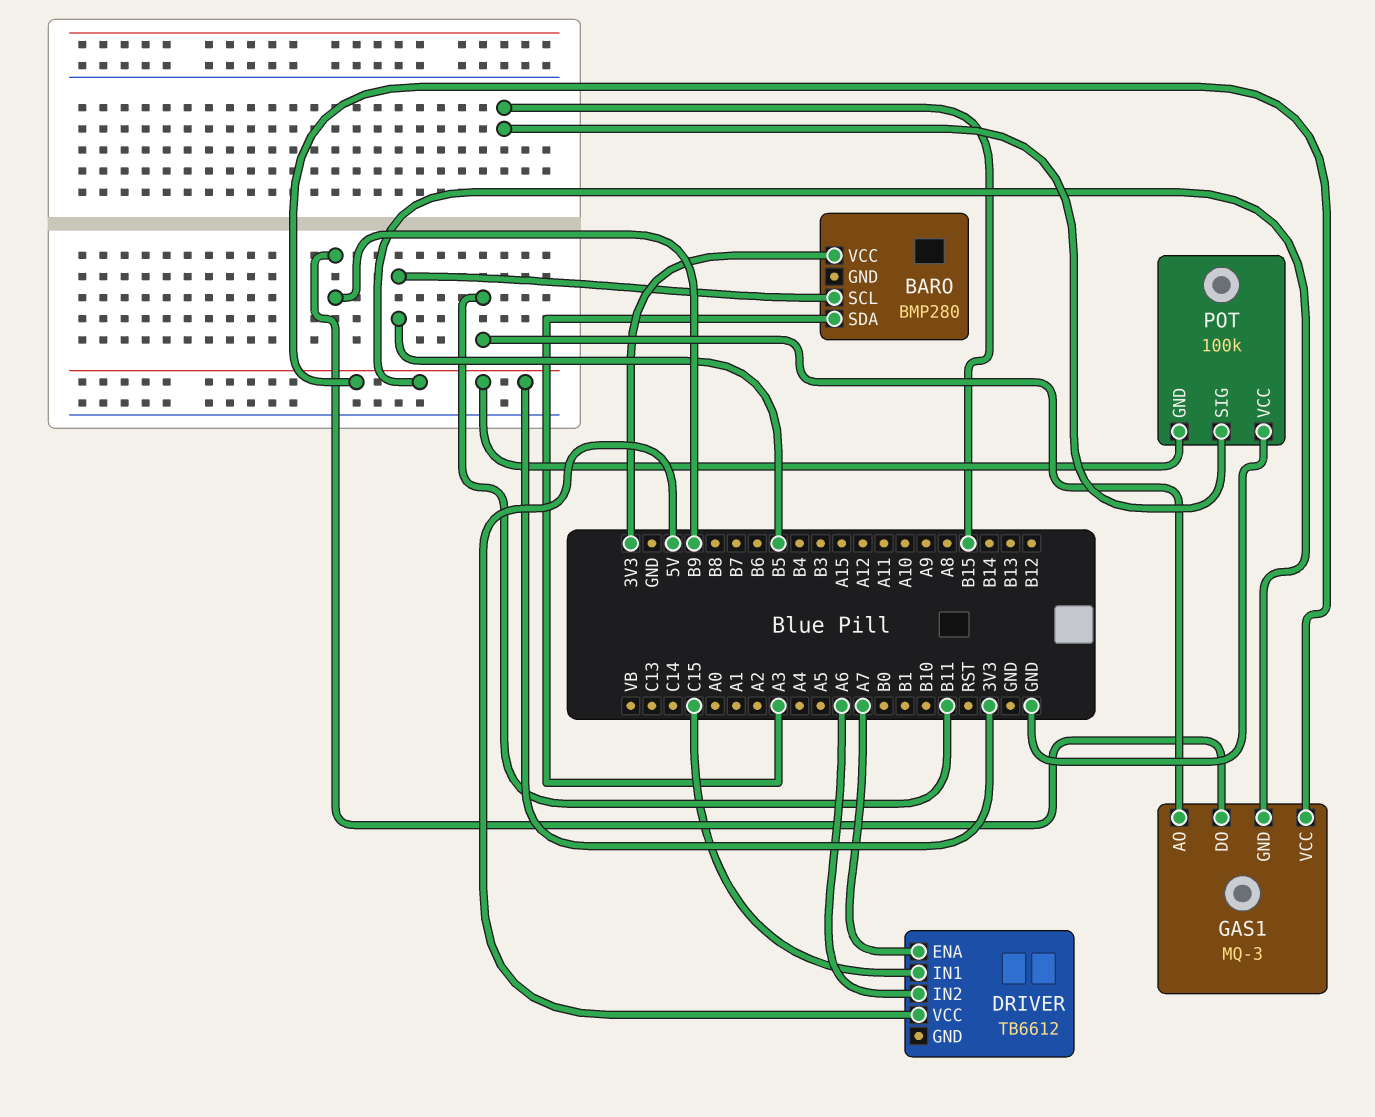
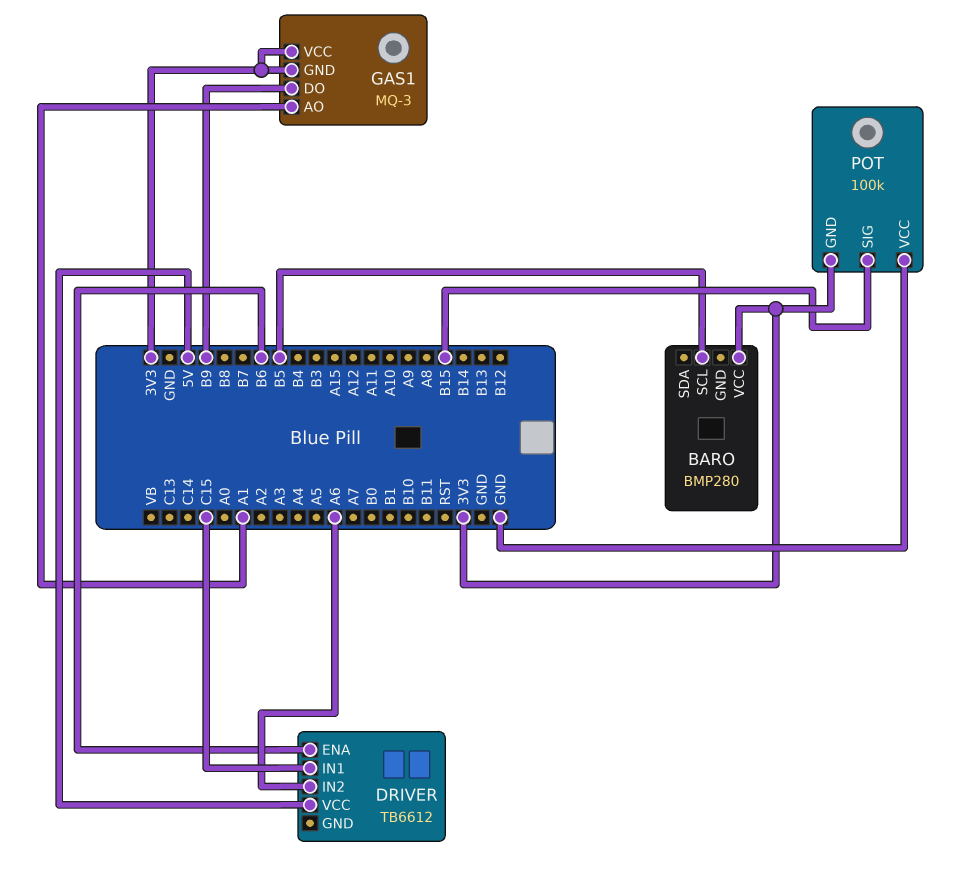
BARO pin SDA: A3 -> none
DRIVER pin ENA: A7 -> B6
GAS1 pin AO: B11 -> A1

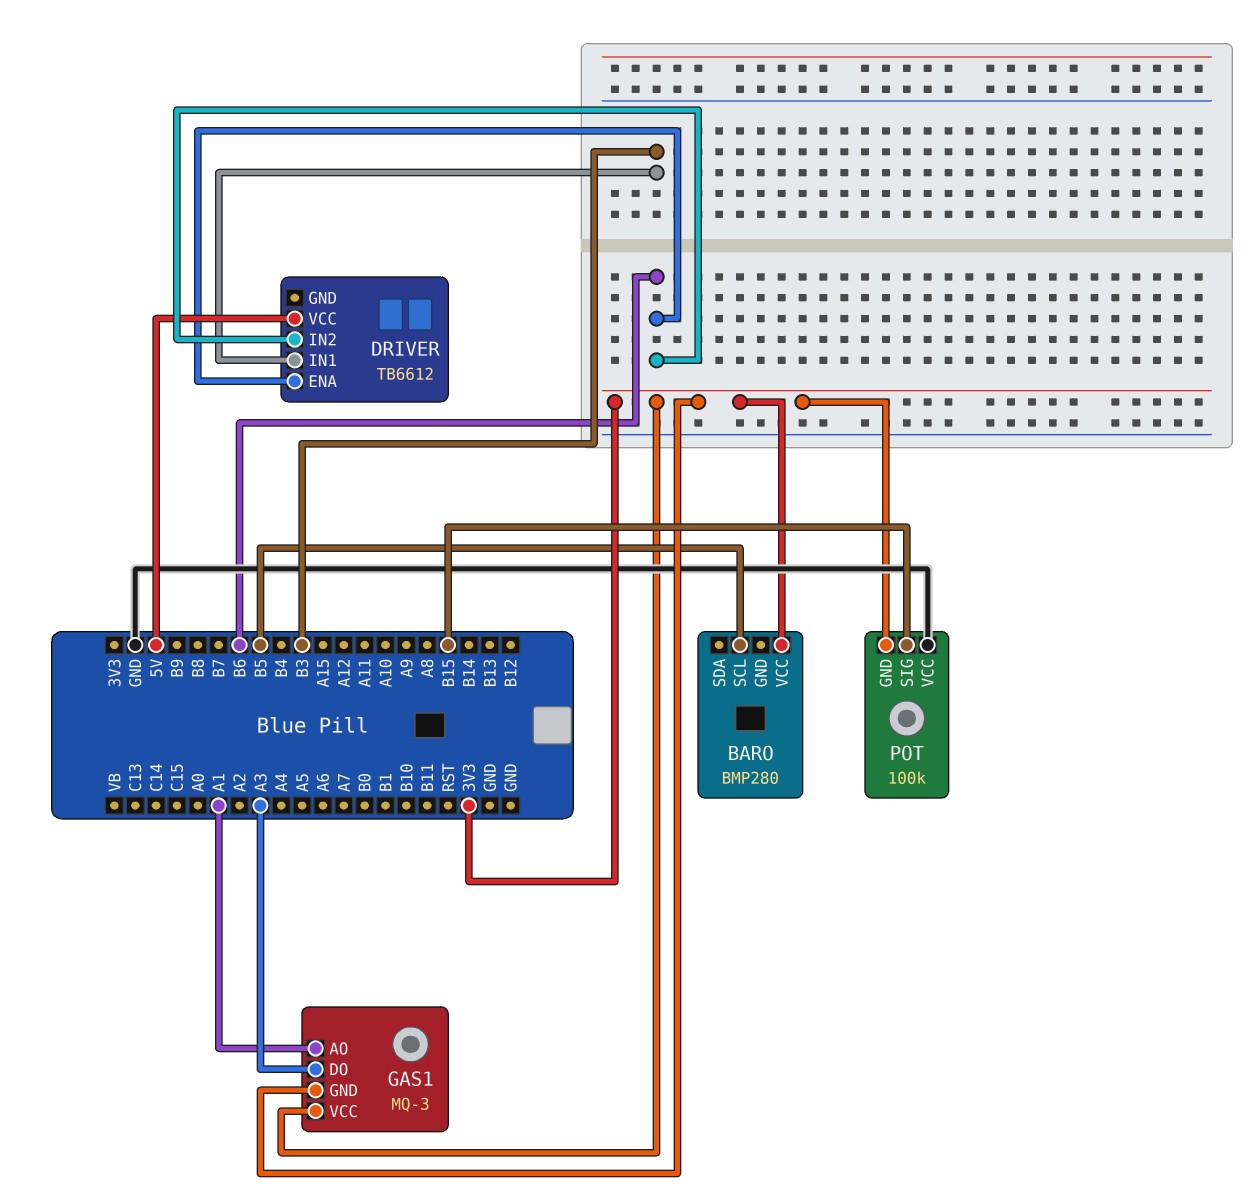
DRIVER pin IN1: C15 -> B3
DRIVER pin IN2: A6 -> B6
GAS1 pin DO: B9 -> A3

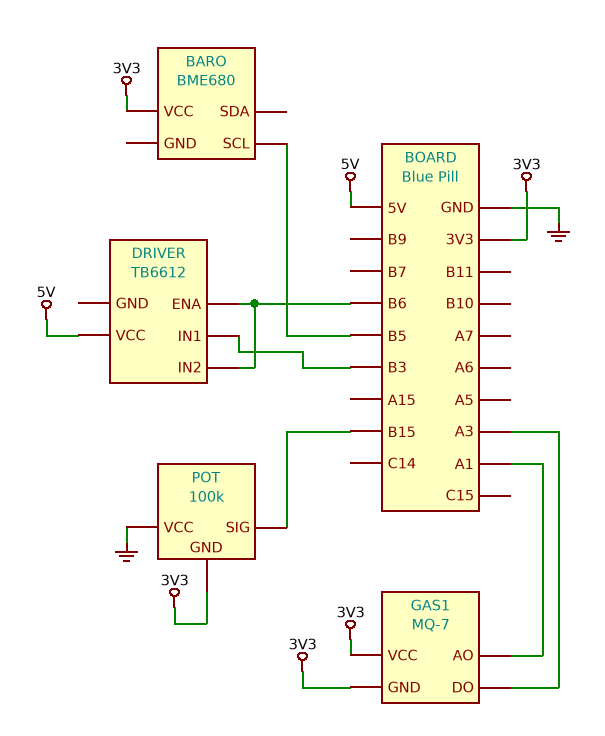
BARO: BMP280 -> BME680
GAS1: MQ-3 -> MQ-7

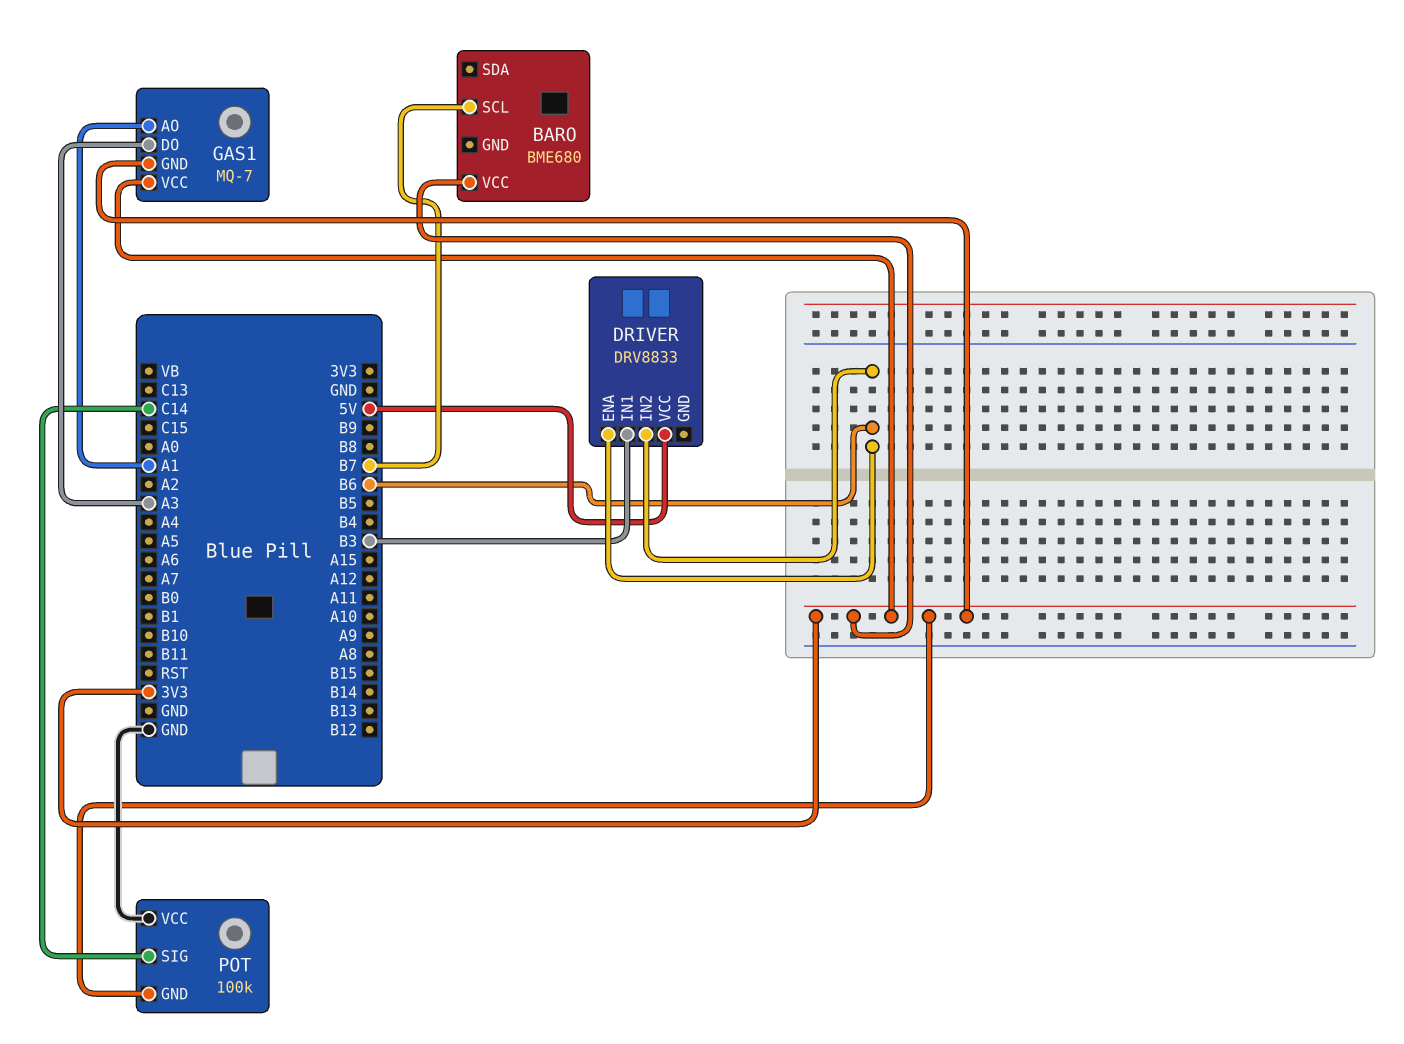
BARO pin SCL: B5 -> B7
DRIVER: TB6612 -> DRV8833
POT pin SIG: B15 -> C14

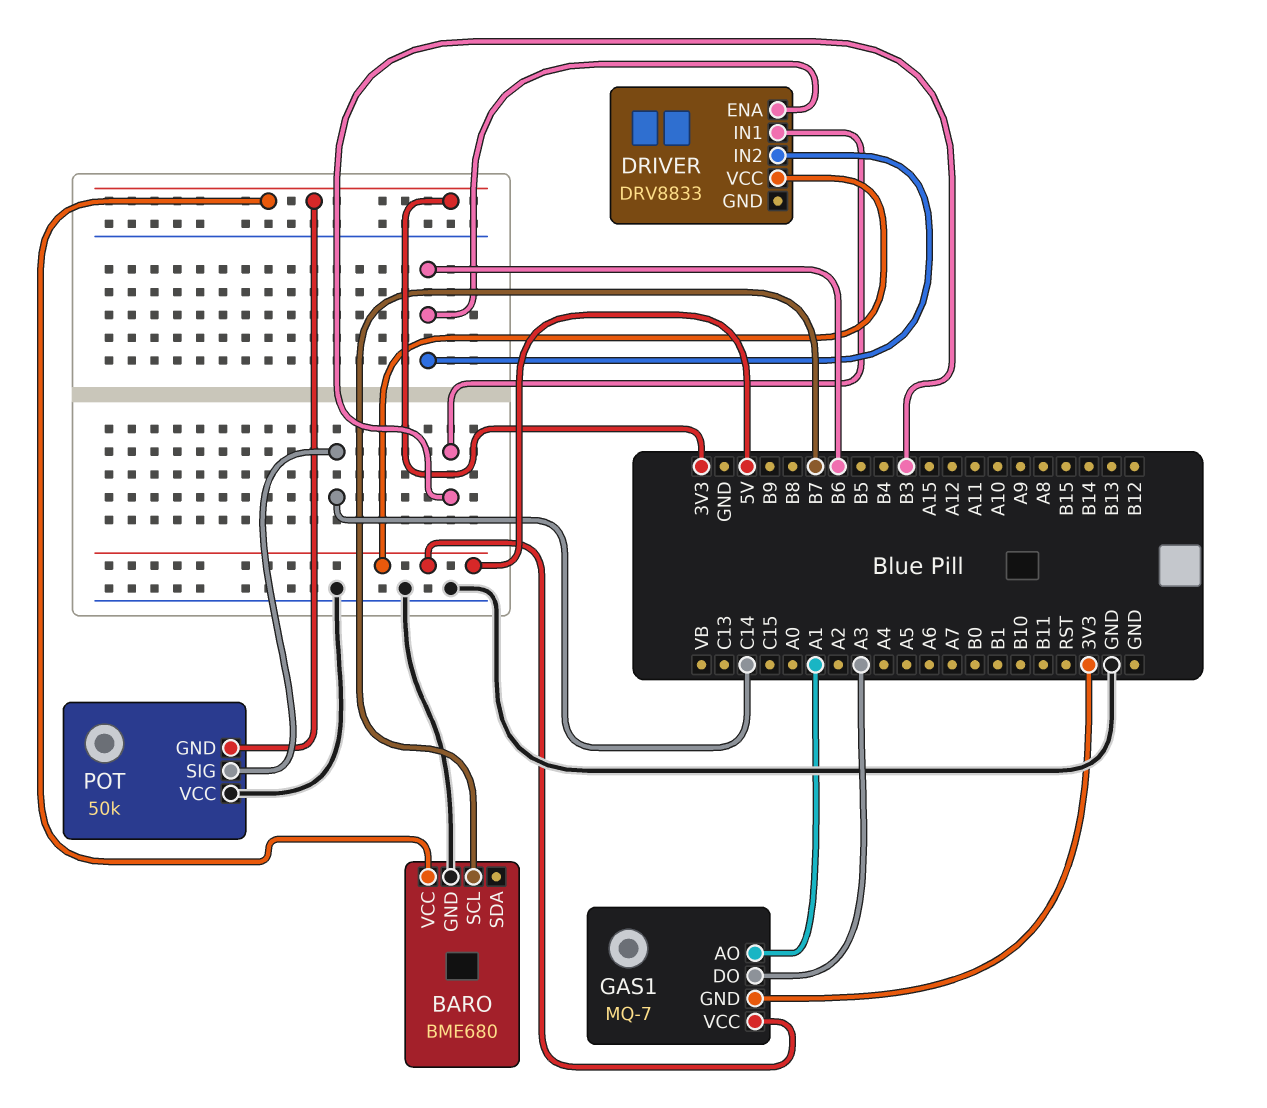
BARO pin GND: none -> GND
GAS1 pin VCC: 3V3 -> 5V
POT: 100k -> 50k

